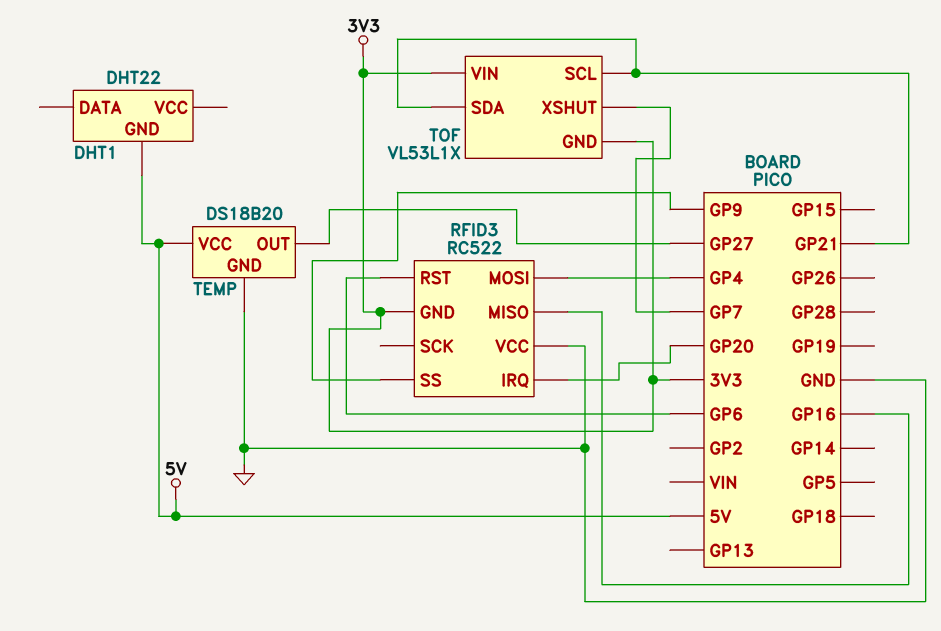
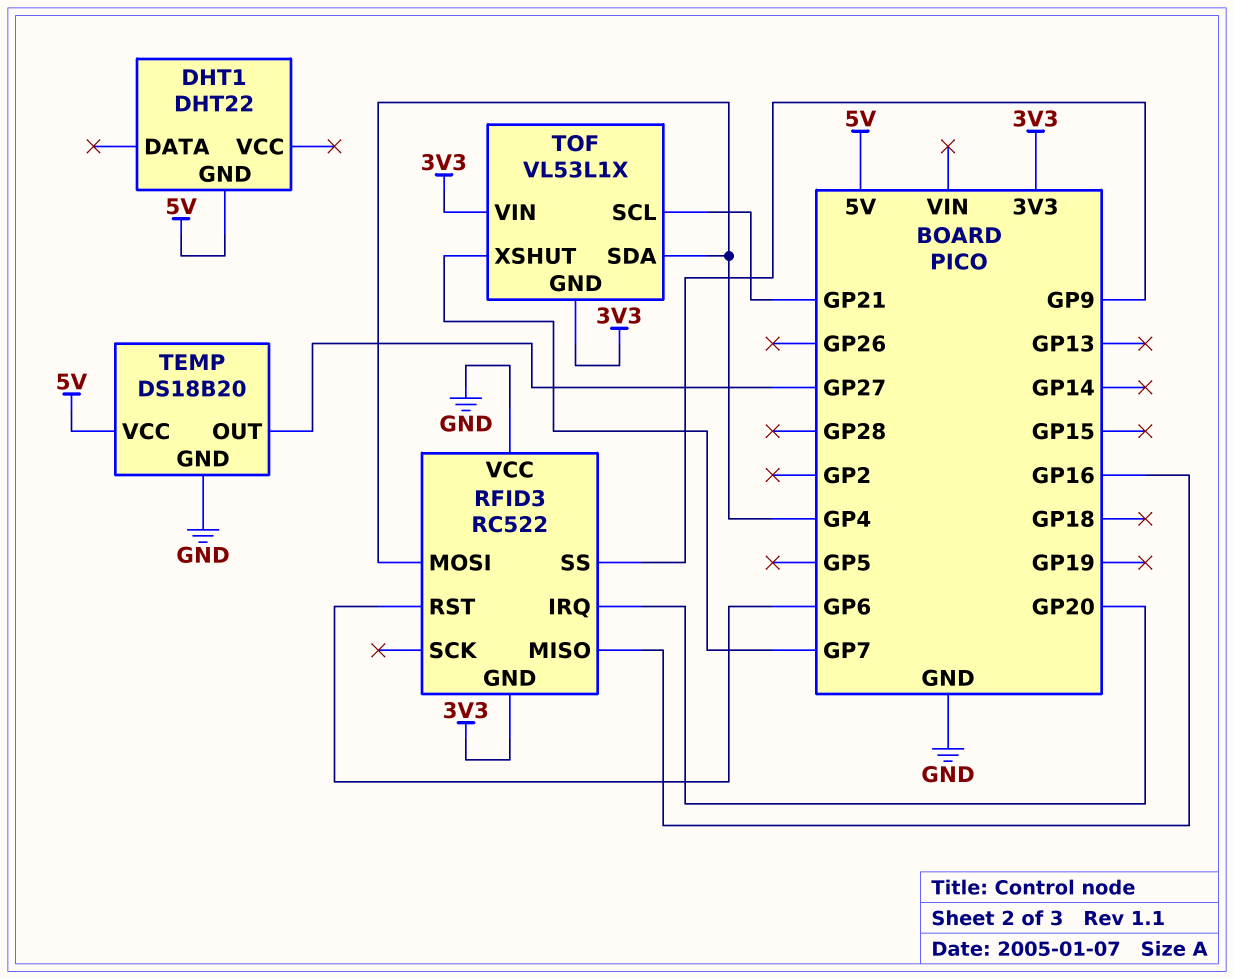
TOF pin SDA: GP21 -> GP4

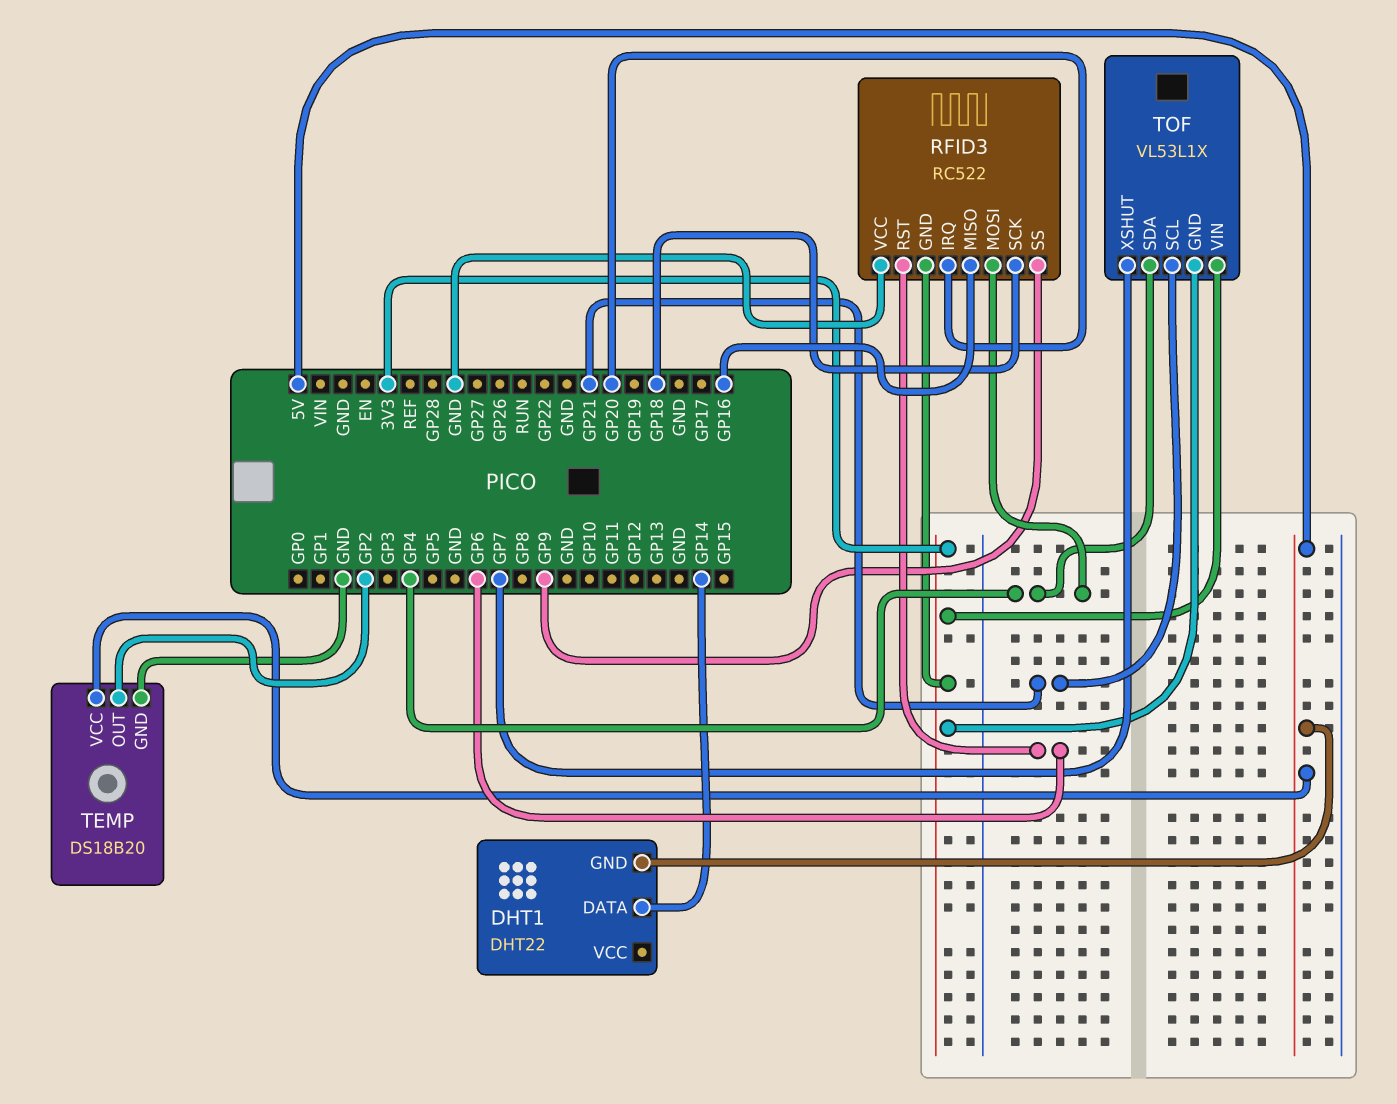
DHT1 pin DATA: none -> GP14
RFID3 pin SCK: none -> GP18
TEMP pin OUT: GP27 -> GP2

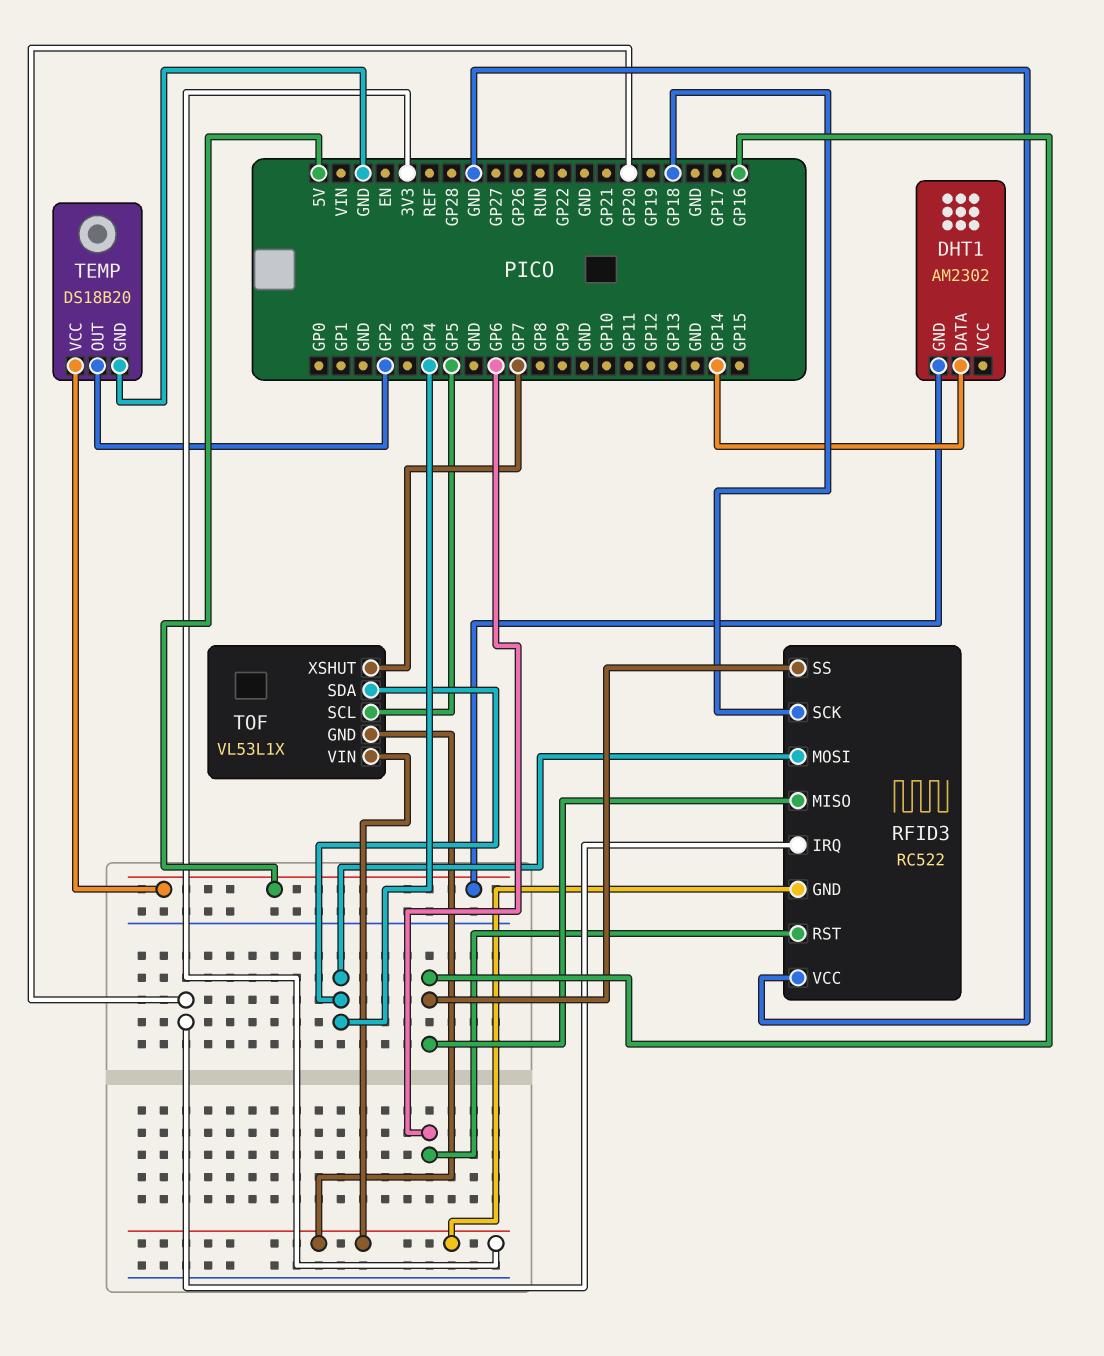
DHT1: DHT22 -> AM2302
RFID3 pin SS: GP9 -> GP16
TOF pin SCL: GP21 -> GP5

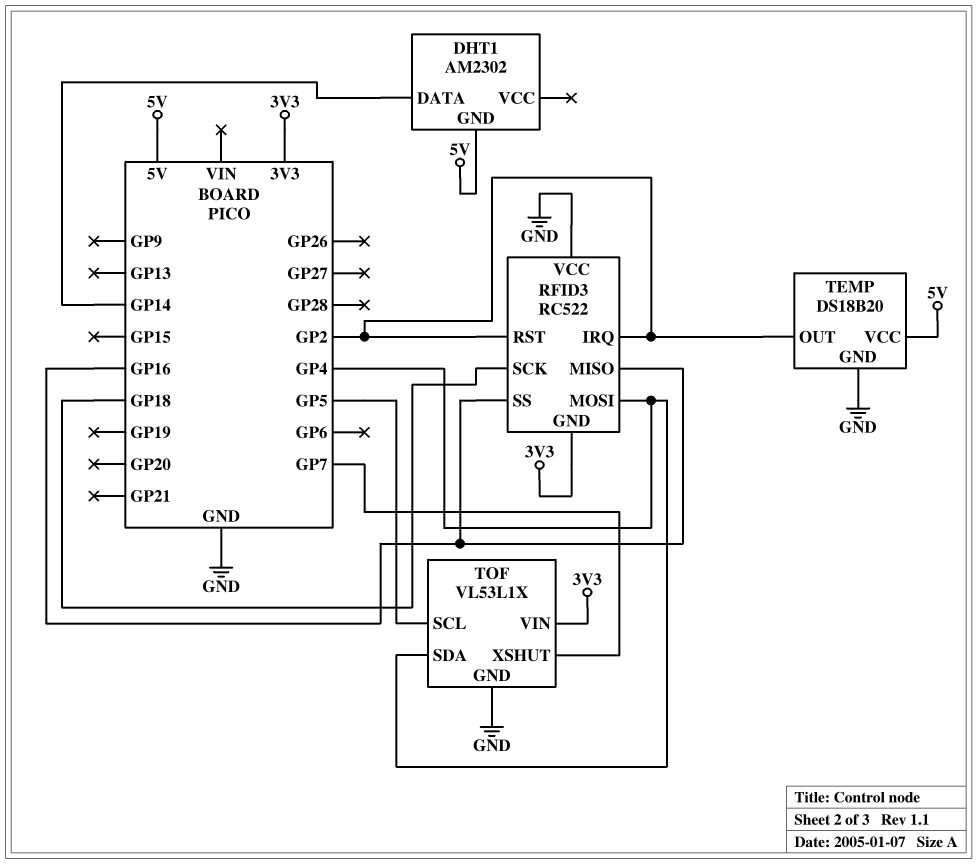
RFID3 pin IRQ: GP20 -> GP2
RFID3 pin RST: GP6 -> GP2
TOF pin GND: 3V3 -> GND

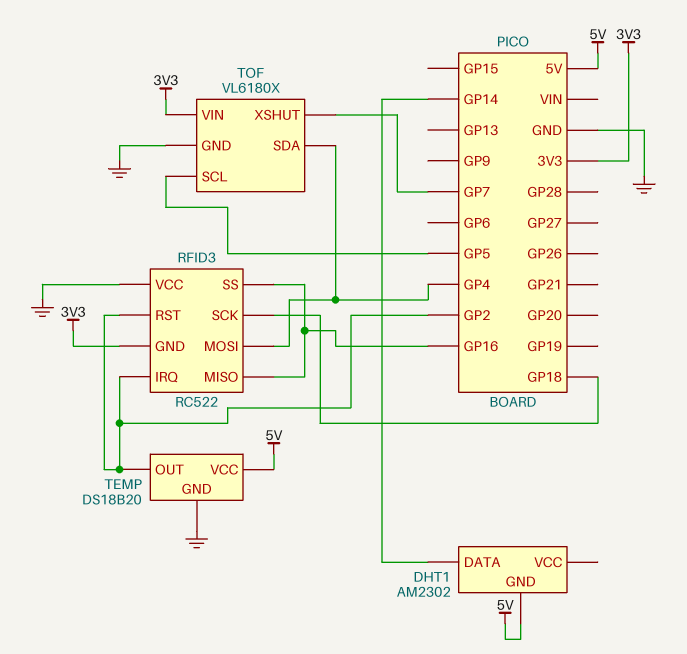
TOF: VL53L1X -> VL6180X

